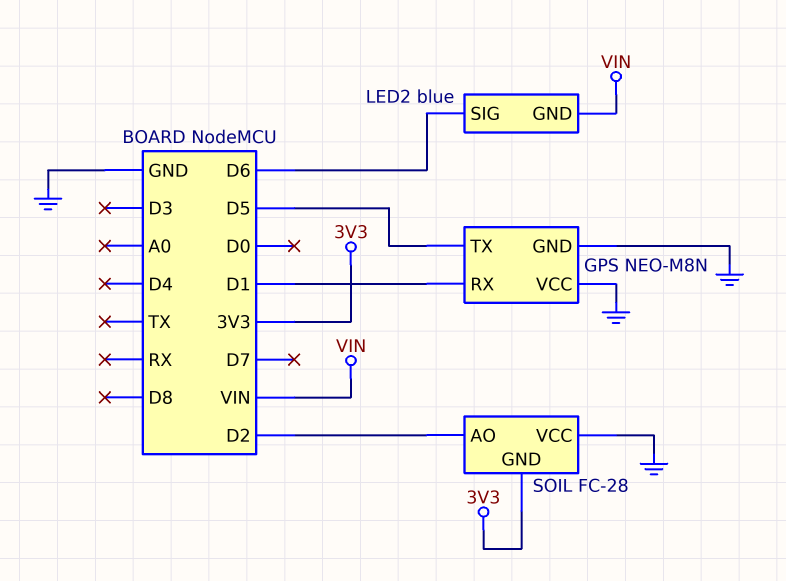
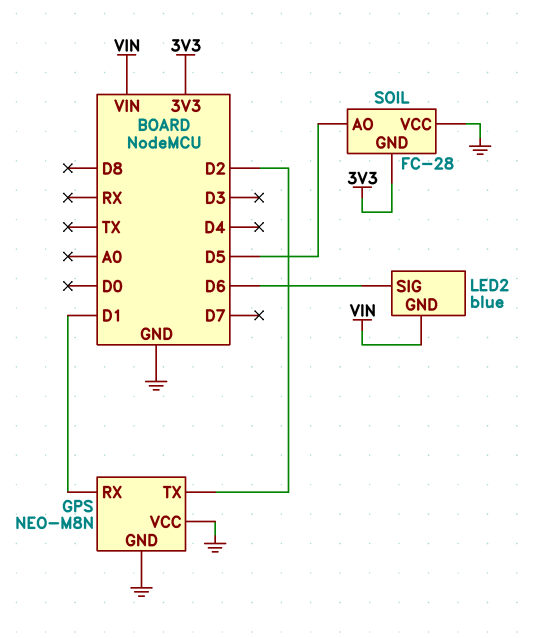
GPS pin TX: D5 -> D2
SOIL pin AO: D2 -> D5

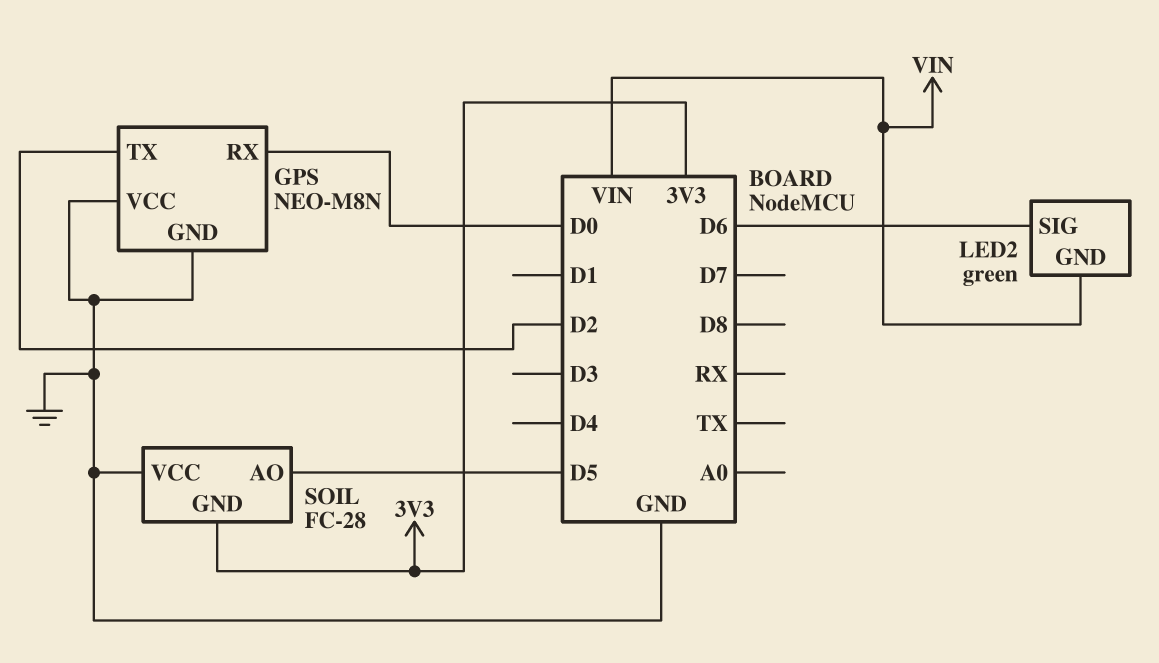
GPS pin RX: D1 -> D0
LED2: blue -> green

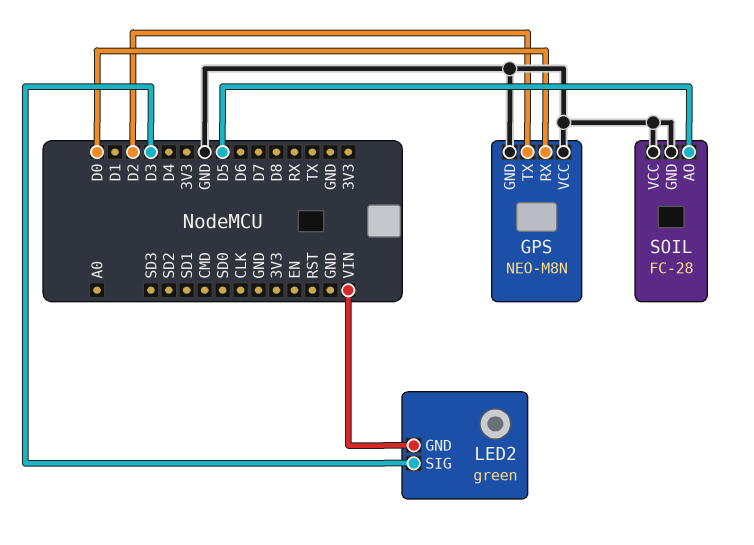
LED2 pin SIG: D6 -> D3
SOIL pin GND: 3V3 -> GND

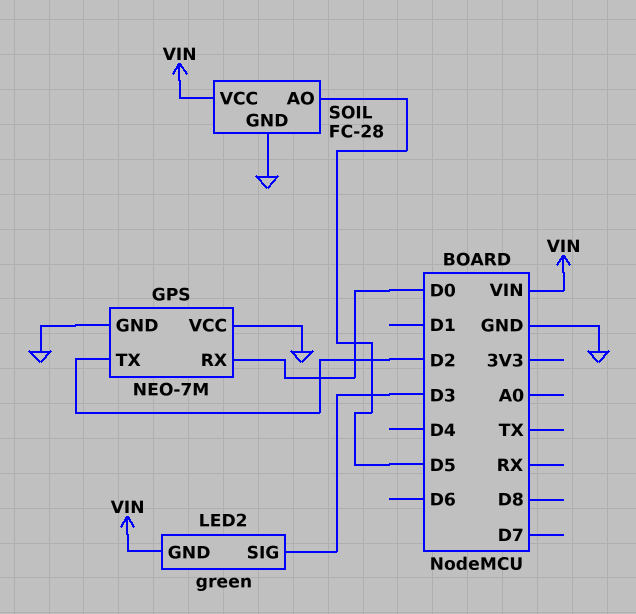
GPS: NEO-M8N -> NEO-7M
SOIL pin VCC: GND -> VIN

